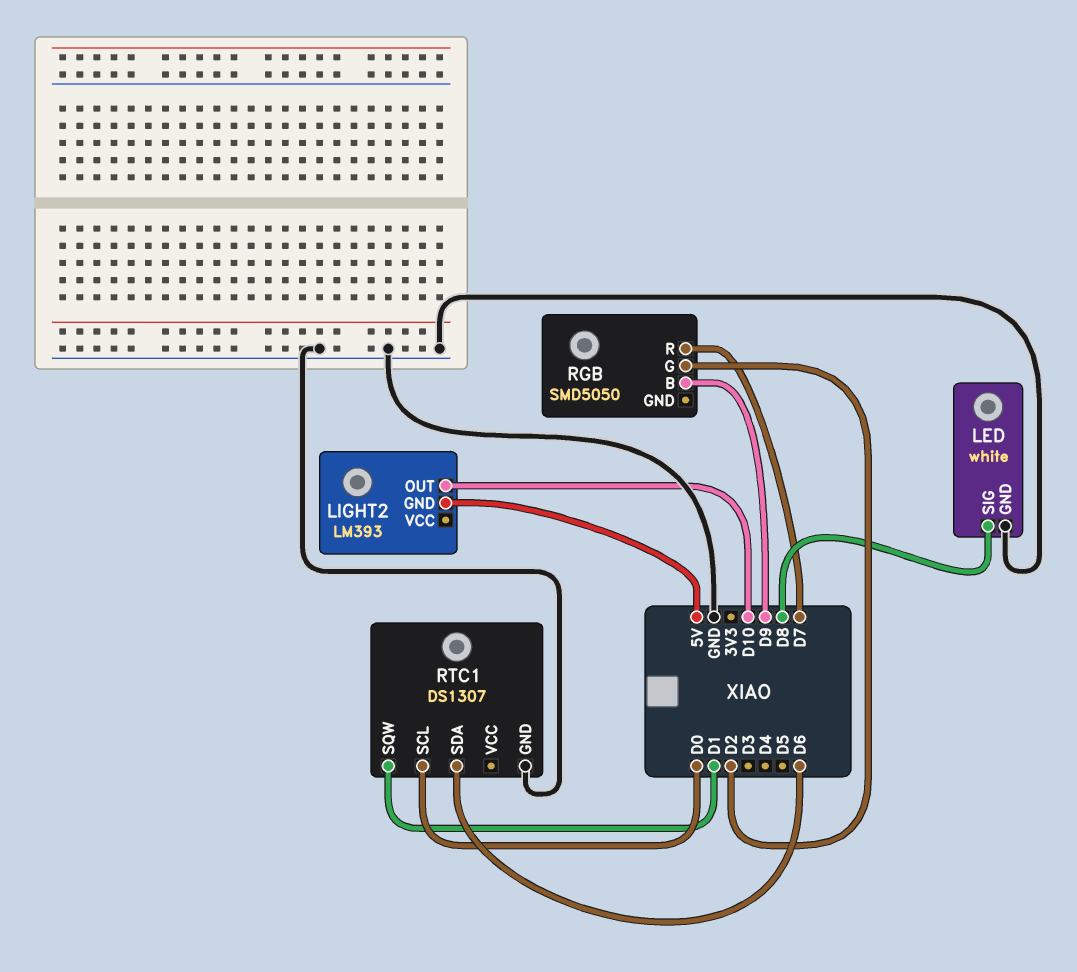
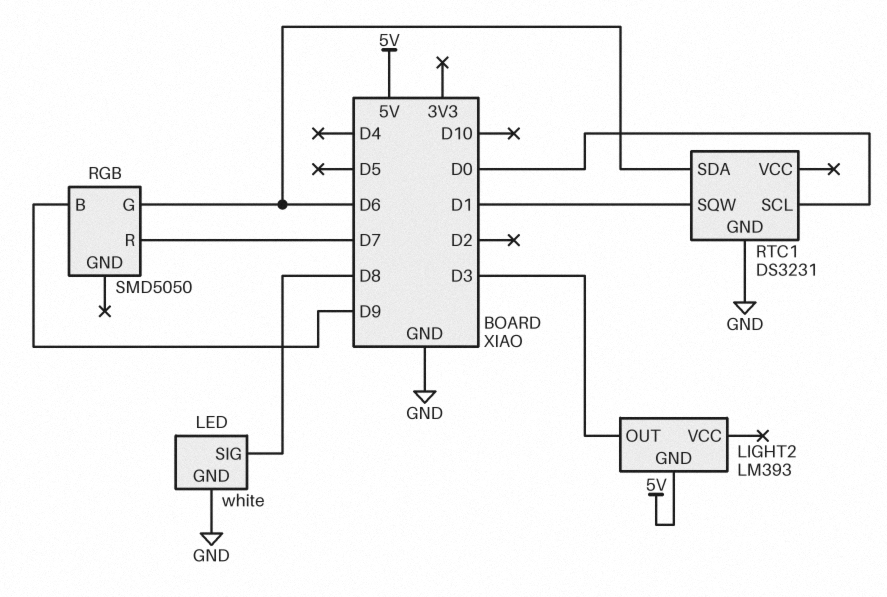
LIGHT2 pin OUT: D10 -> D3
RGB pin G: D2 -> D6
RTC1: DS1307 -> DS3231

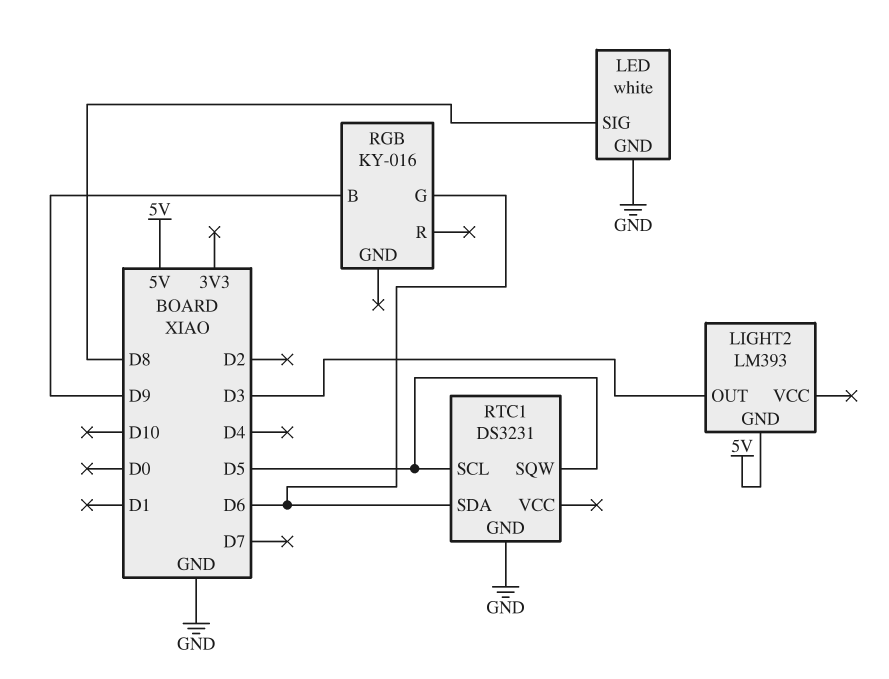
RGB: SMD5050 -> KY-016
RGB pin R: D7 -> none
RTC1 pin SCL: D0 -> D5
RTC1 pin SQW: D1 -> D5

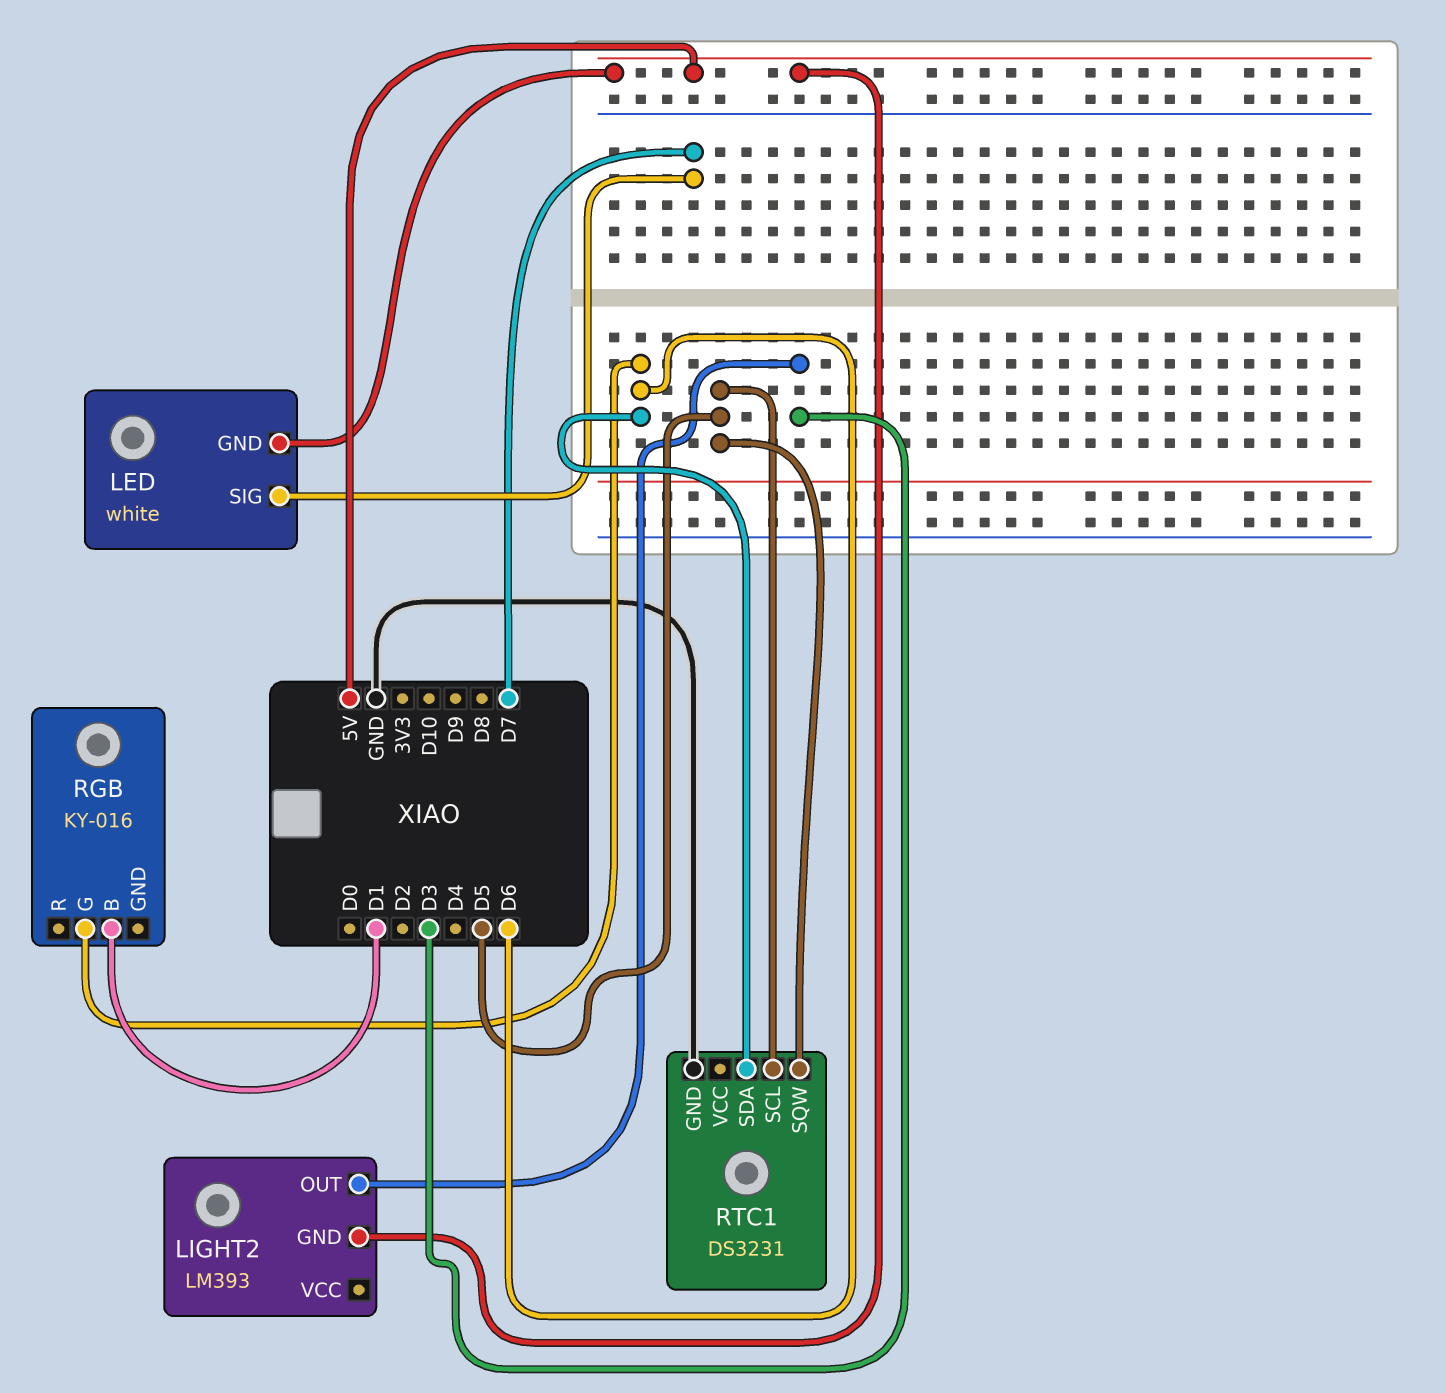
LED pin GND: GND -> 5V
LED pin SIG: D8 -> D7
RGB pin B: D9 -> D1

